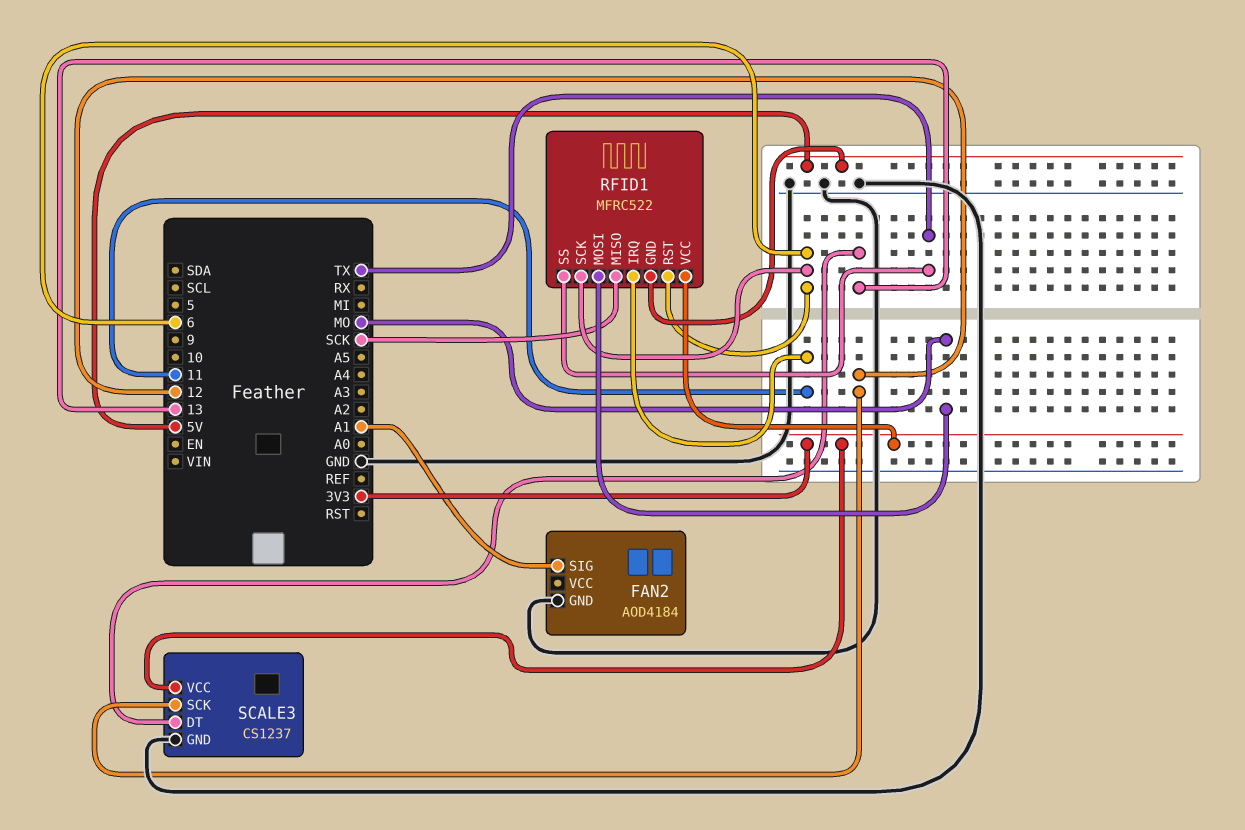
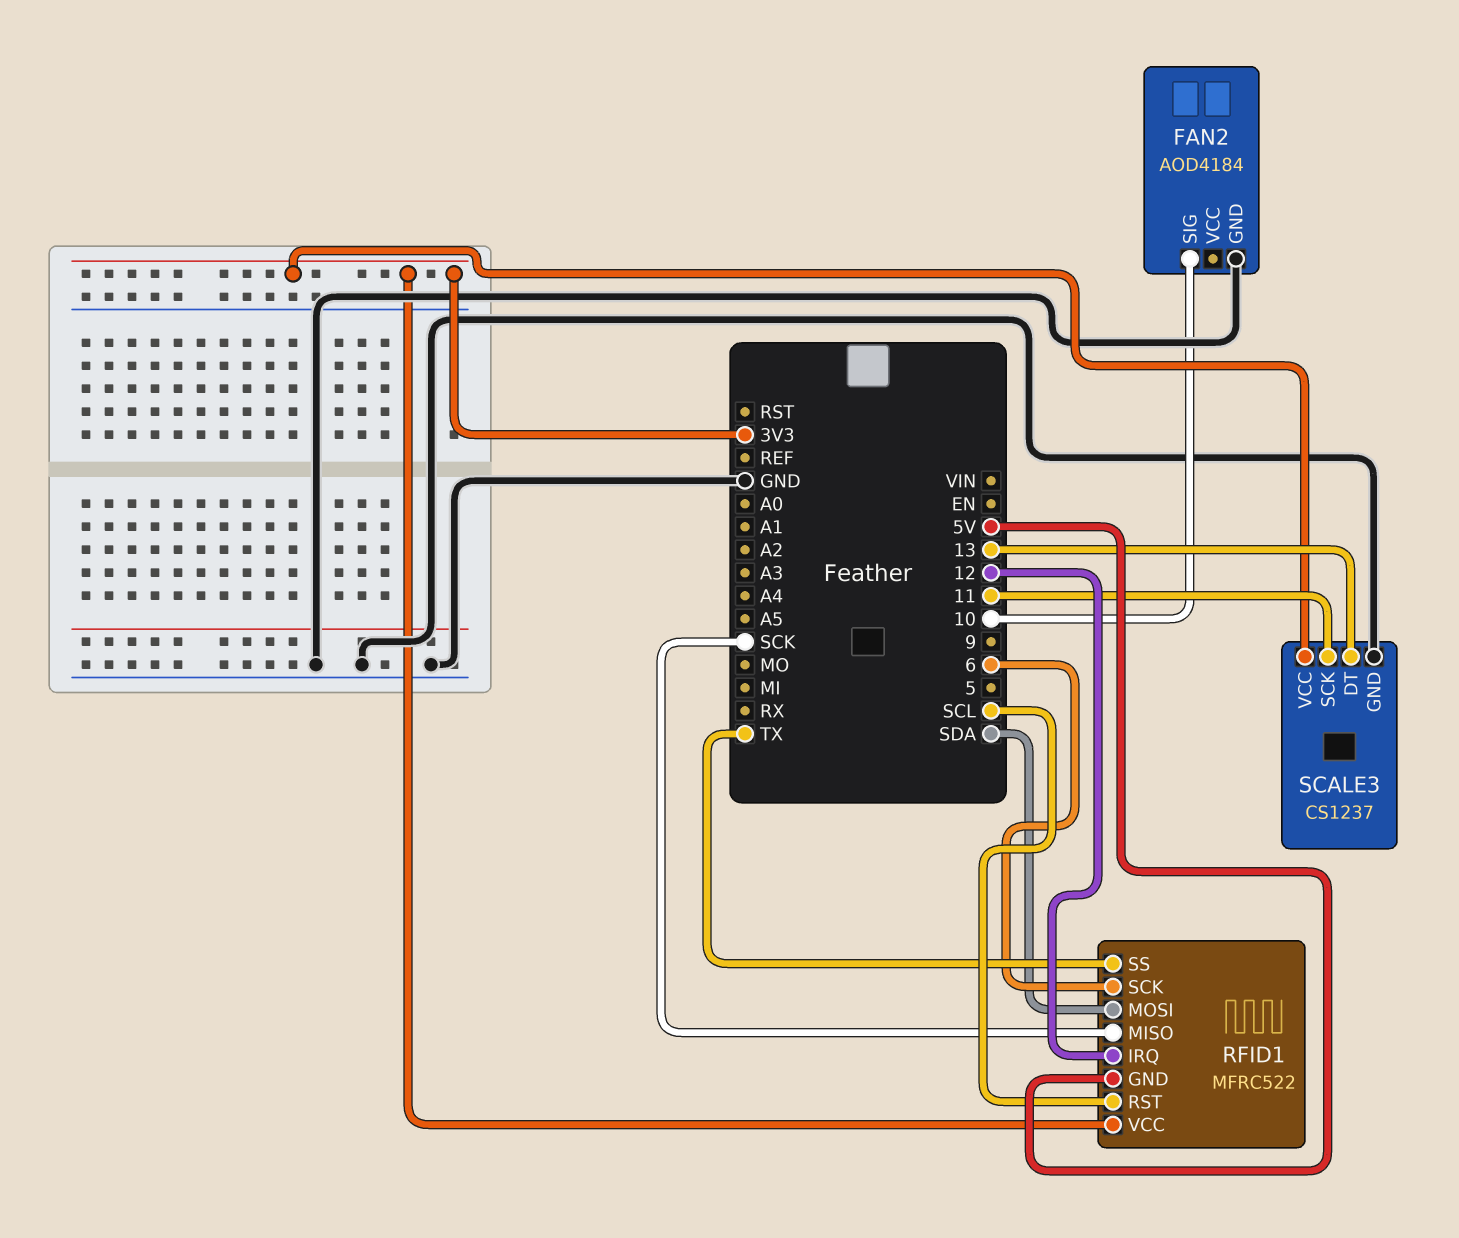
FAN2 pin SIG: A1 -> 10
RFID1 pin IRQ: 11 -> 12
RFID1 pin MOSI: MO -> SDA
RFID1 pin RST: 6 -> SCL
SCALE3 pin SCK: 12 -> 11

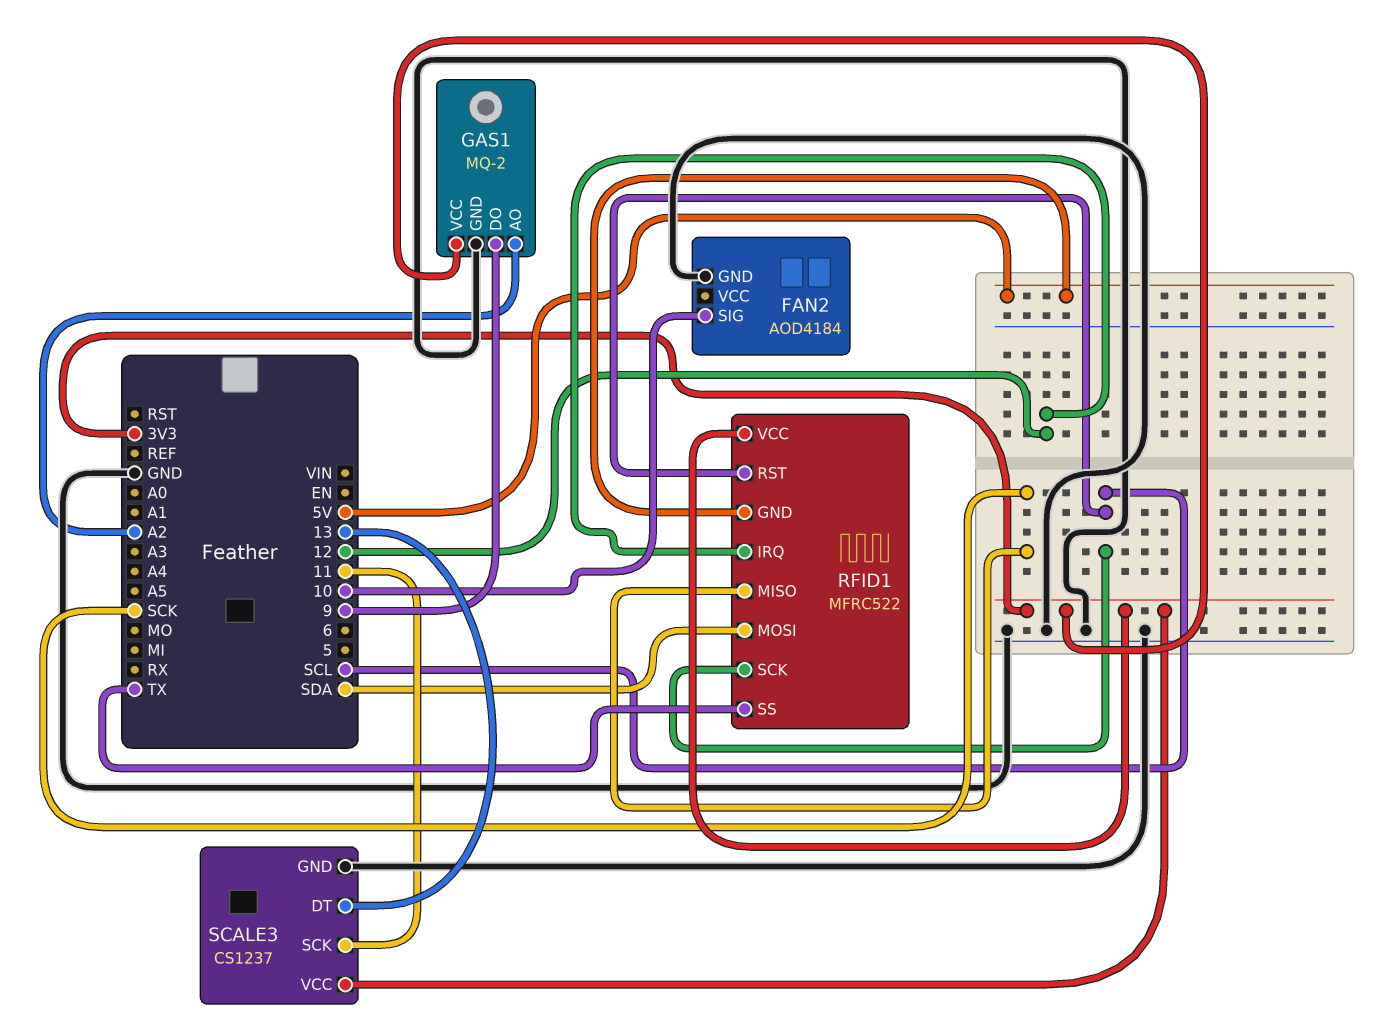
GAS1: none -> MQ-2
GAS1 pin AO: none -> A2
GAS1 pin DO: none -> 9
GAS1 pin GND: none -> GND
GAS1 pin VCC: none -> 3V3
RFID1 pin SCK: 6 -> SCL

